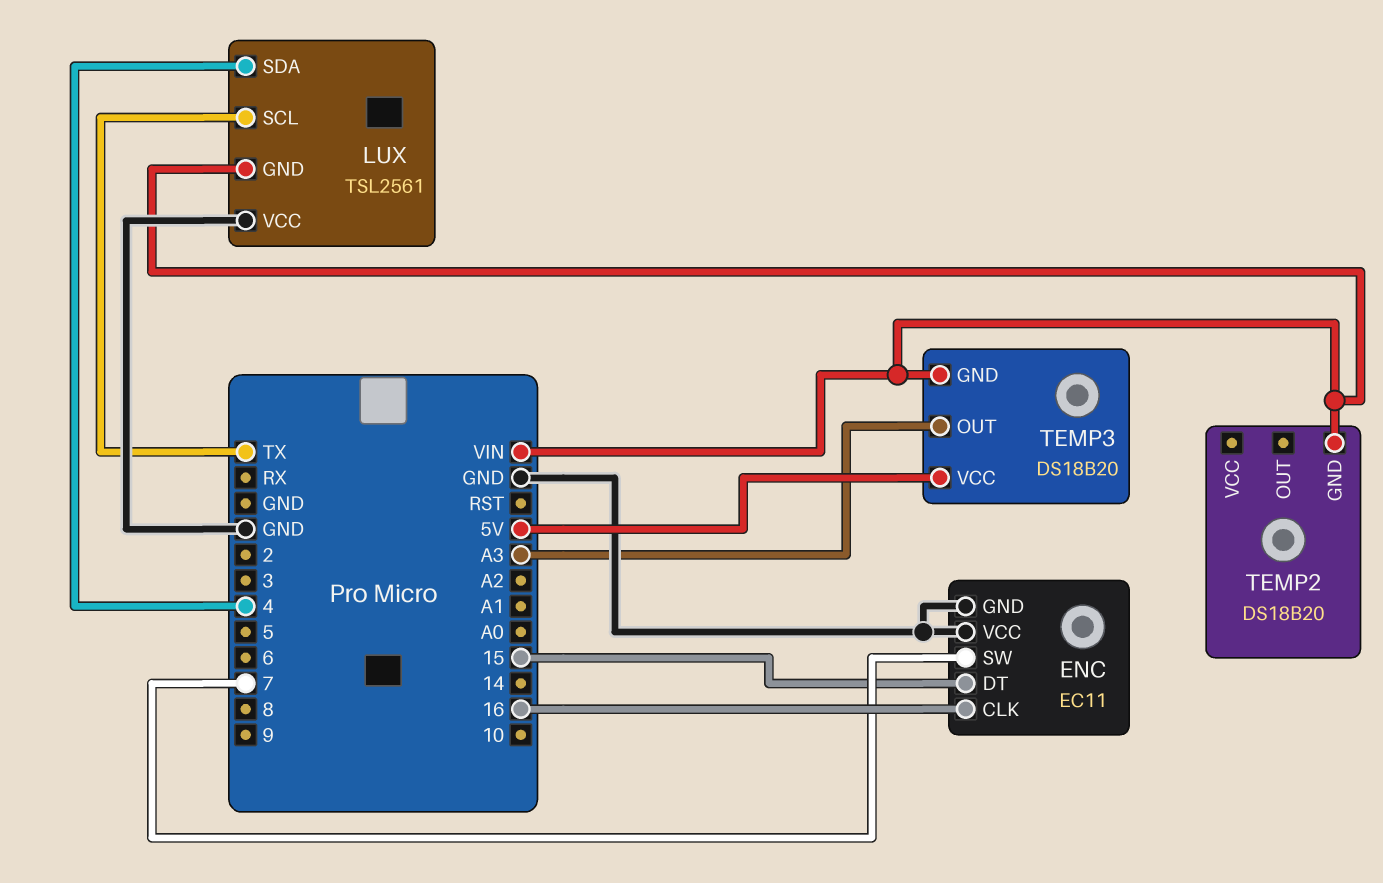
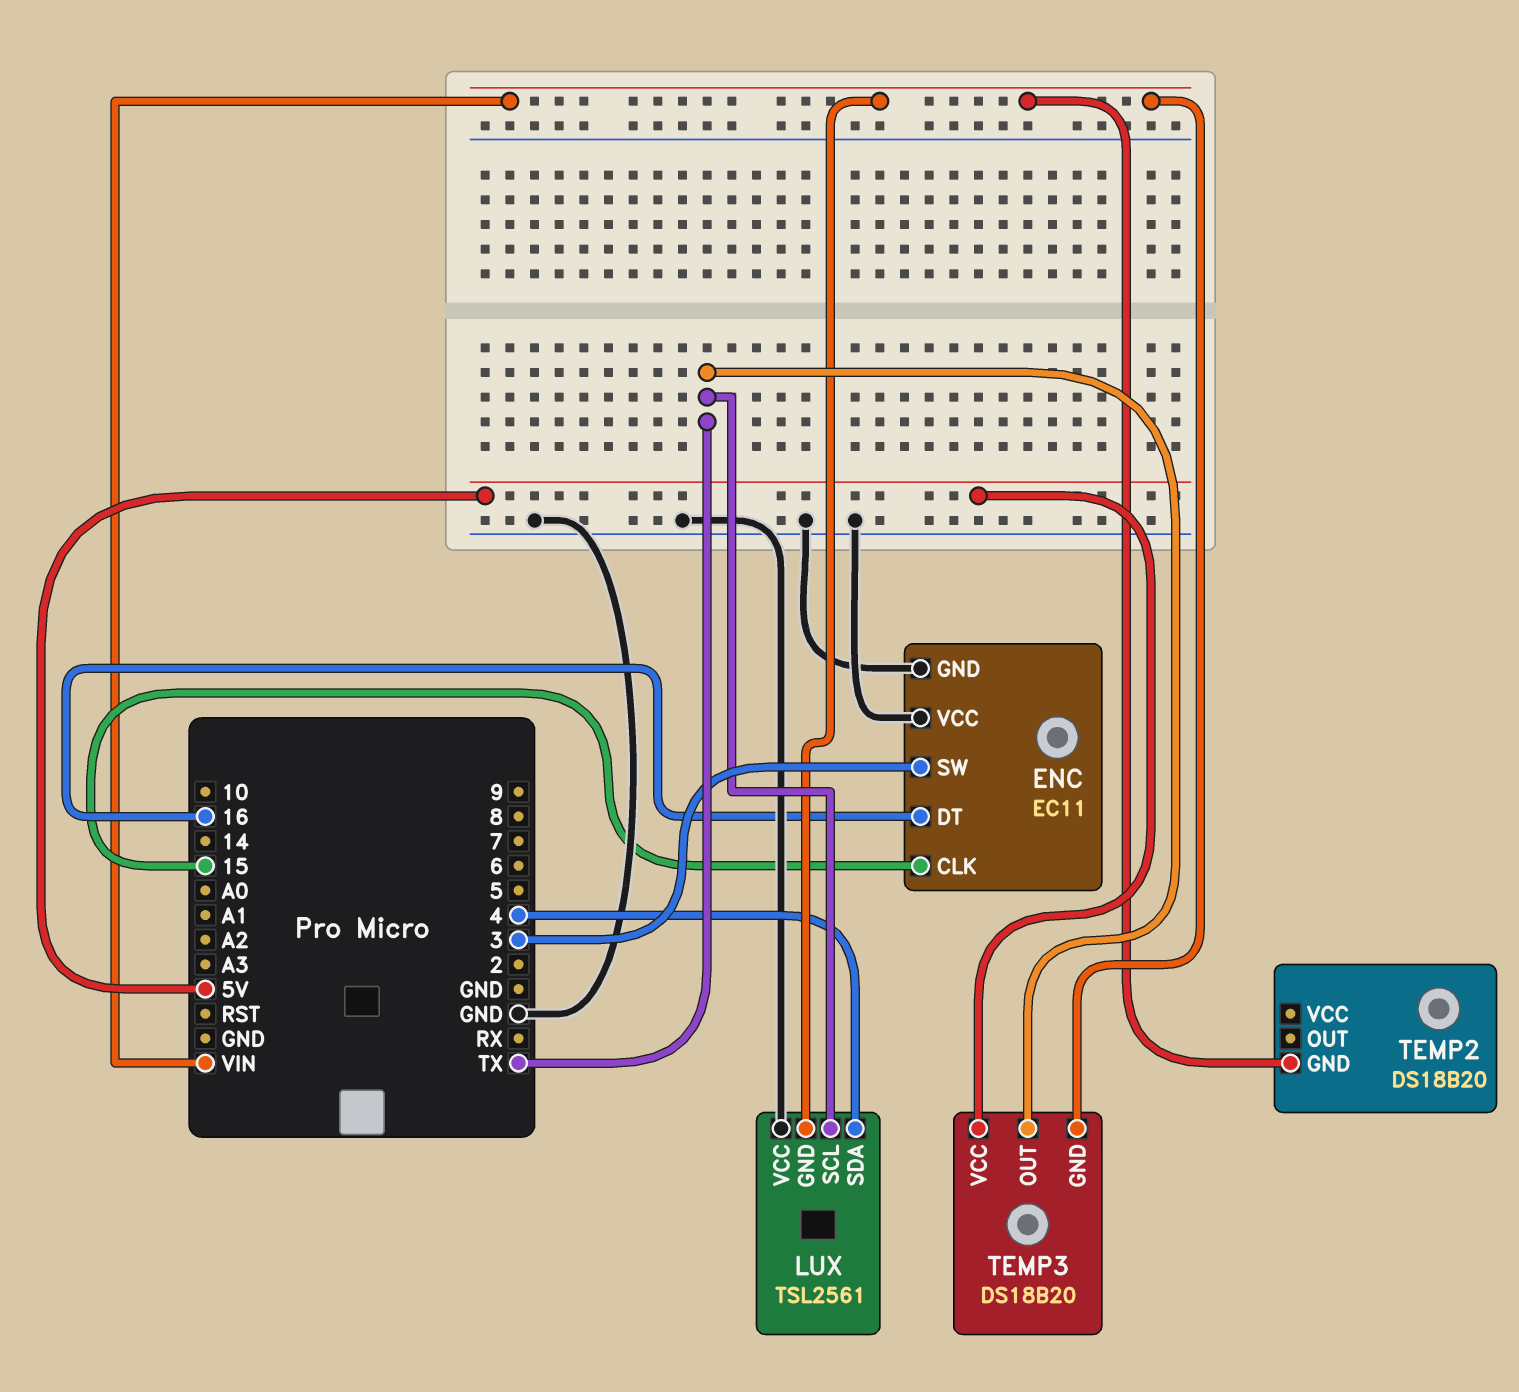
ENC pin CLK: 16 -> 15
ENC pin DT: 15 -> 16
ENC pin SW: 7 -> 3
TEMP3 pin OUT: A3 -> TX

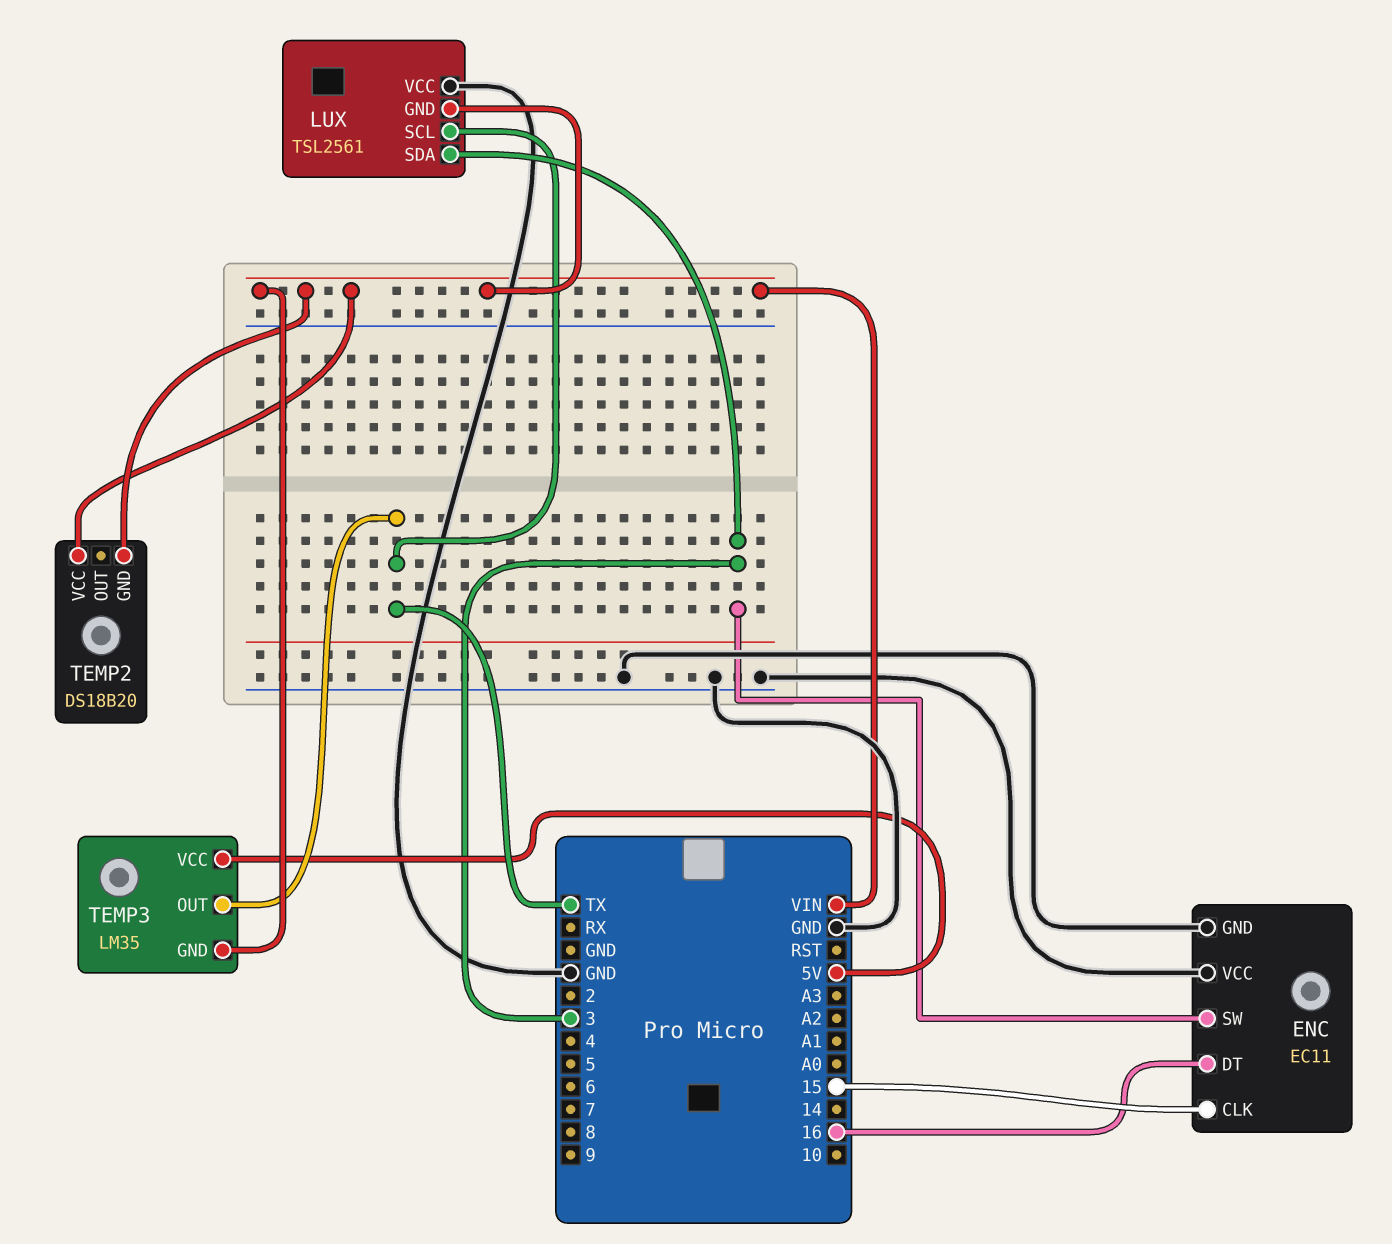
LUX pin SDA: 4 -> 3
TEMP2 pin VCC: none -> VIN
TEMP3: DS18B20 -> LM35

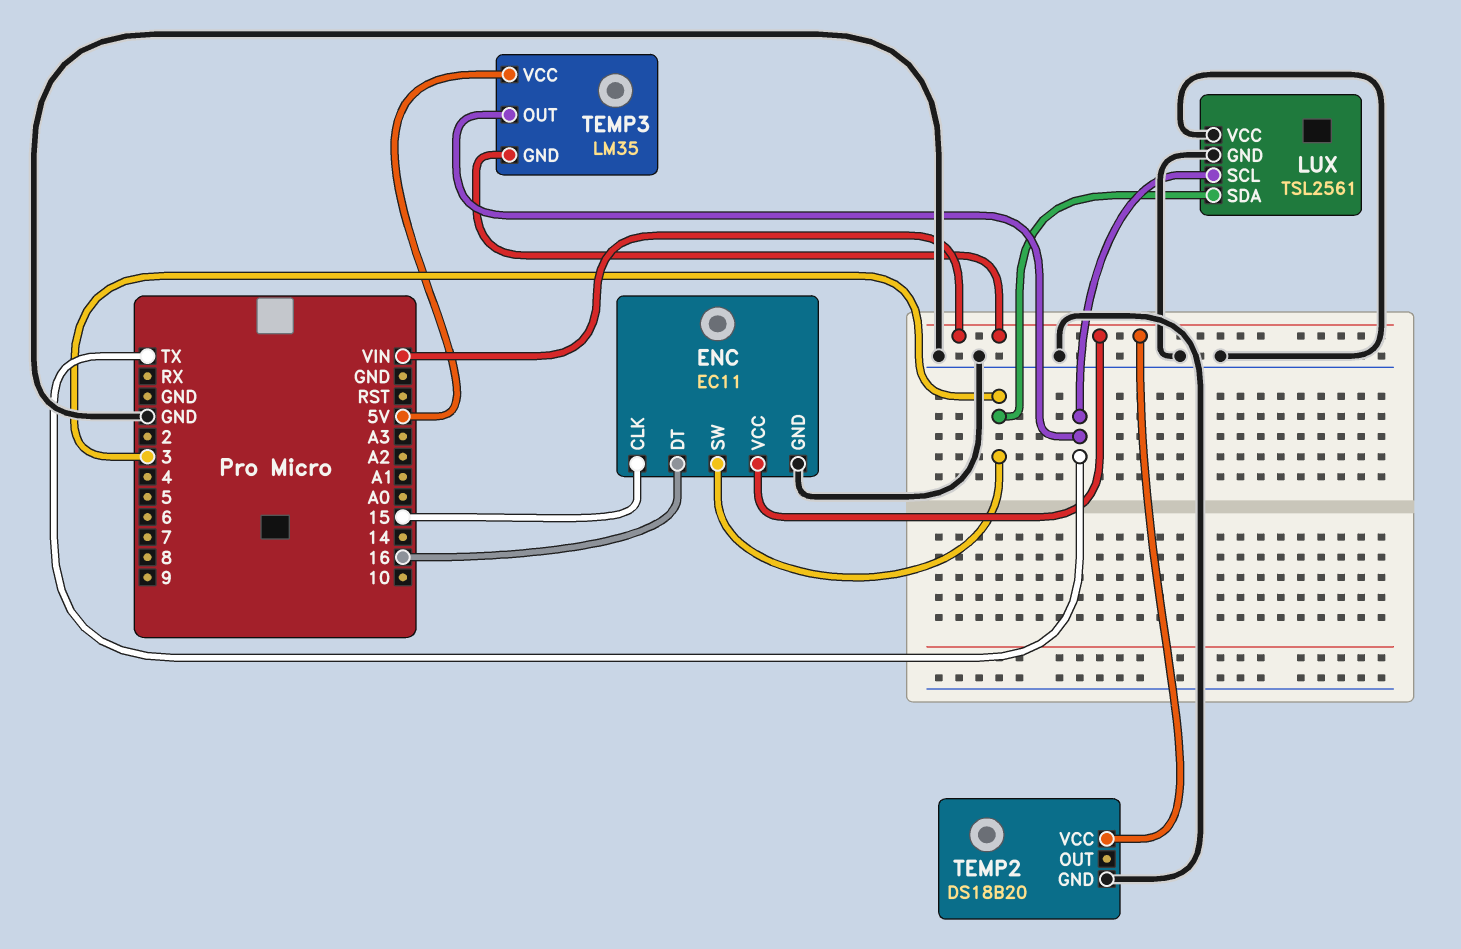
ENC pin VCC: GND -> VIN
LUX pin GND: VIN -> GND
TEMP2 pin GND: VIN -> GND

